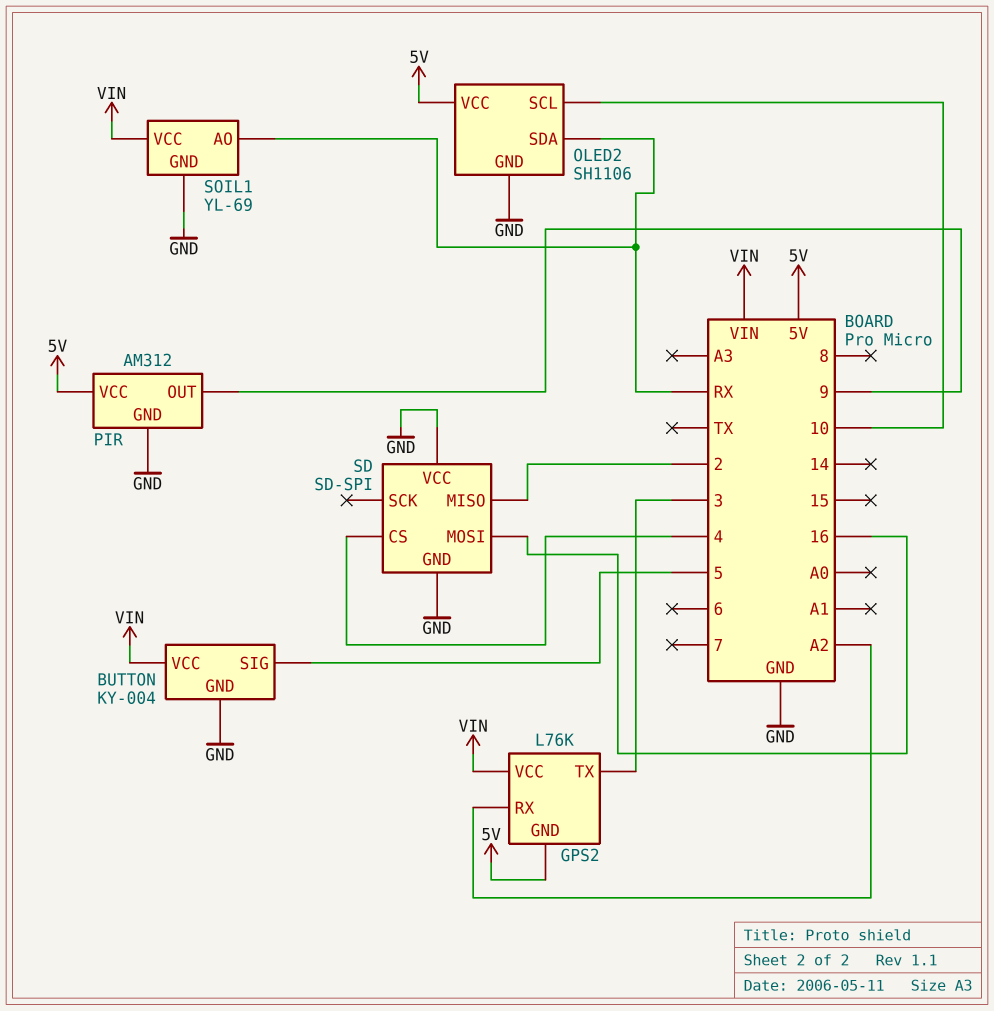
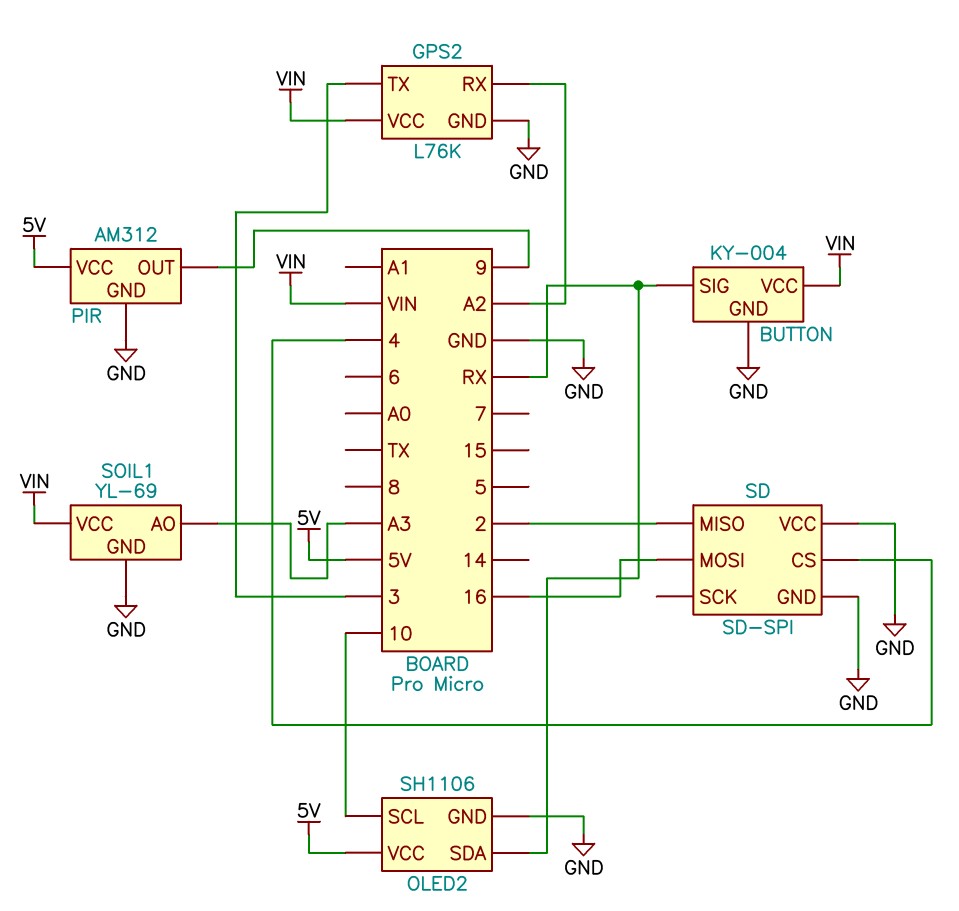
BUTTON pin SIG: 5 -> RX
GPS2 pin GND: 5V -> GND
SOIL1 pin AO: RX -> A3

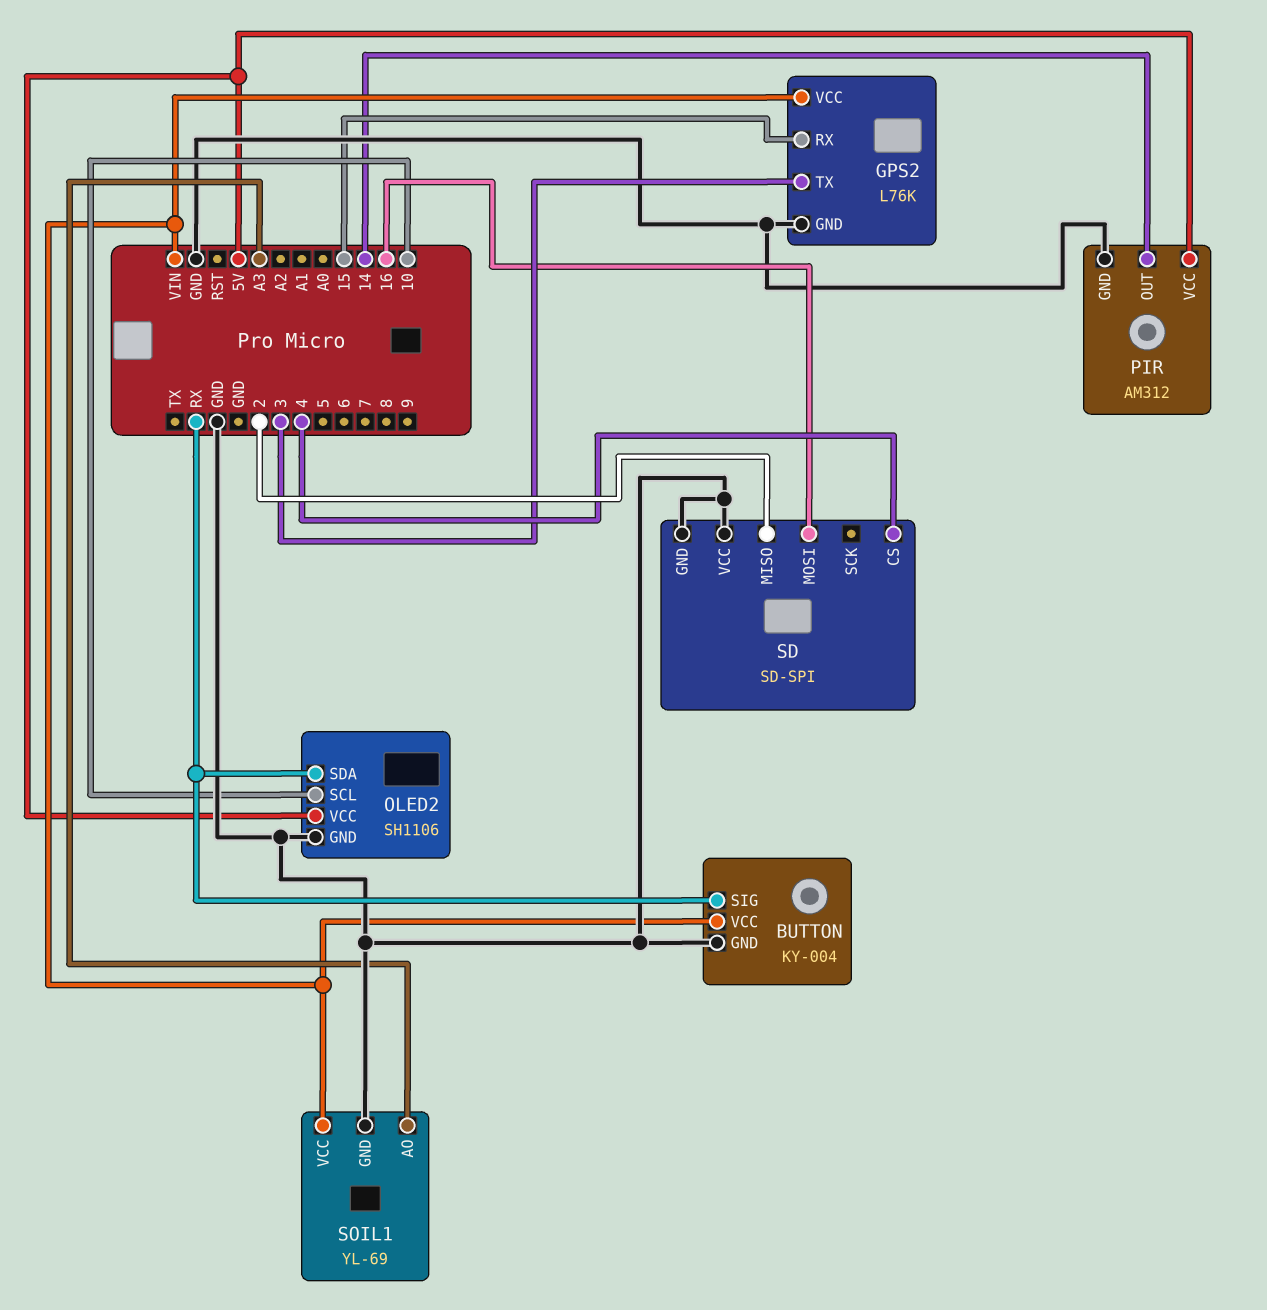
GPS2 pin RX: A2 -> 15
PIR pin OUT: 9 -> 14

